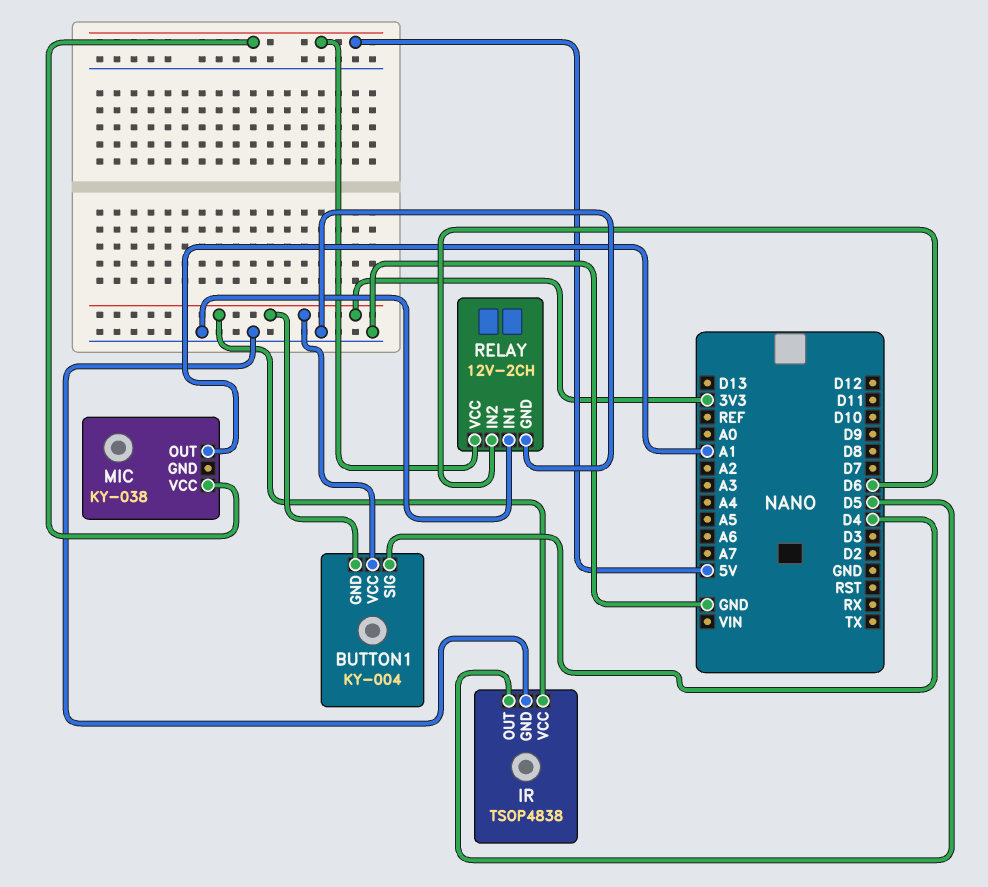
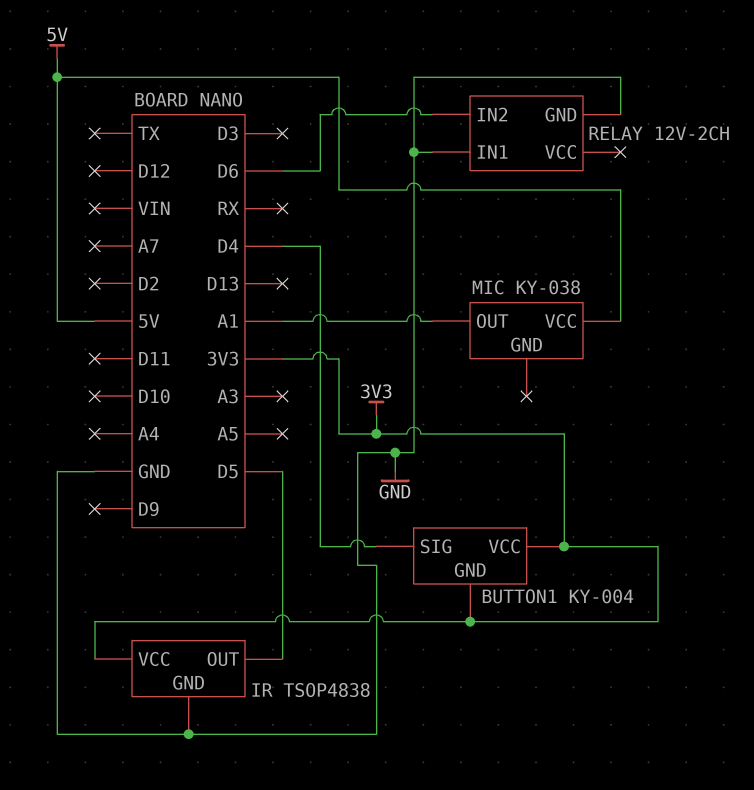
RELAY pin VCC: 5V -> none

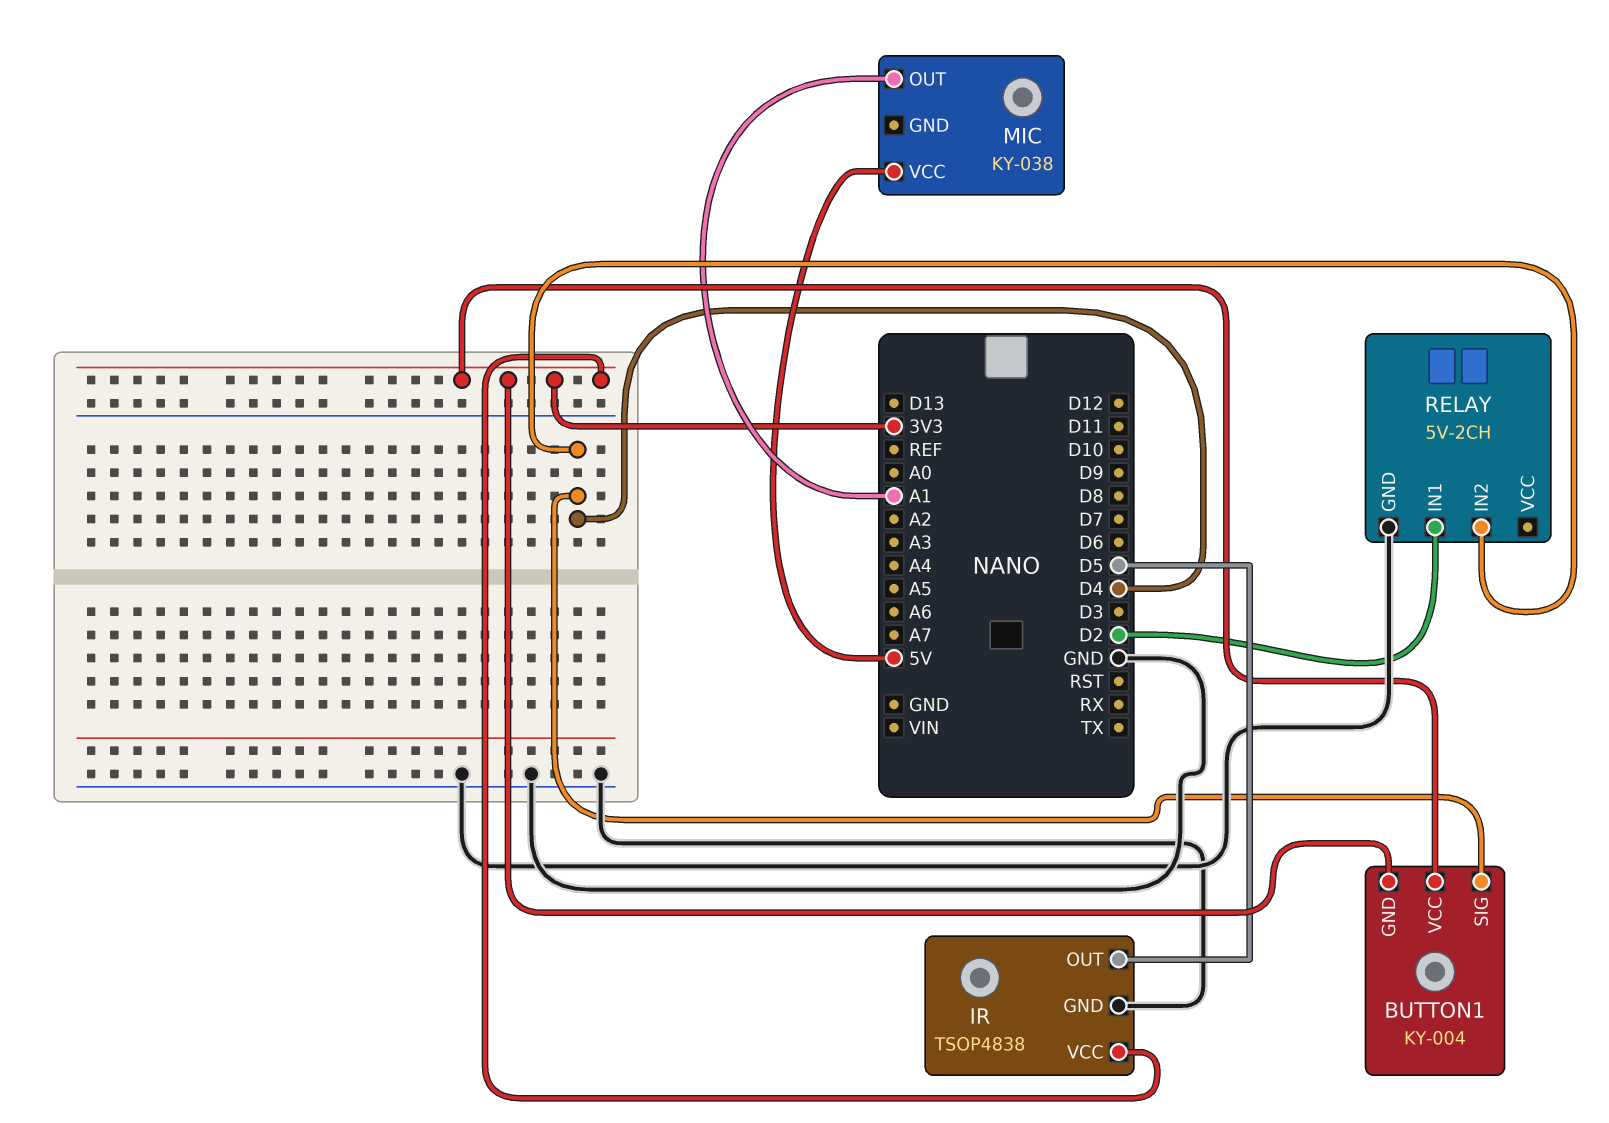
RELAY: 12V-2CH -> 5V-2CH
RELAY pin IN1: GND -> D2
RELAY pin IN2: D6 -> D4

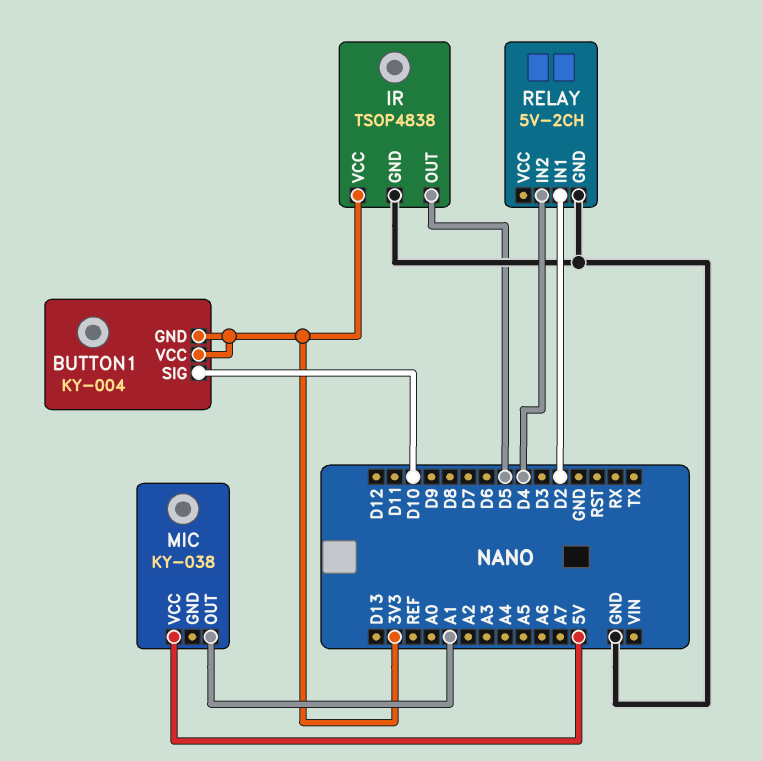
BUTTON1 pin SIG: D4 -> D10

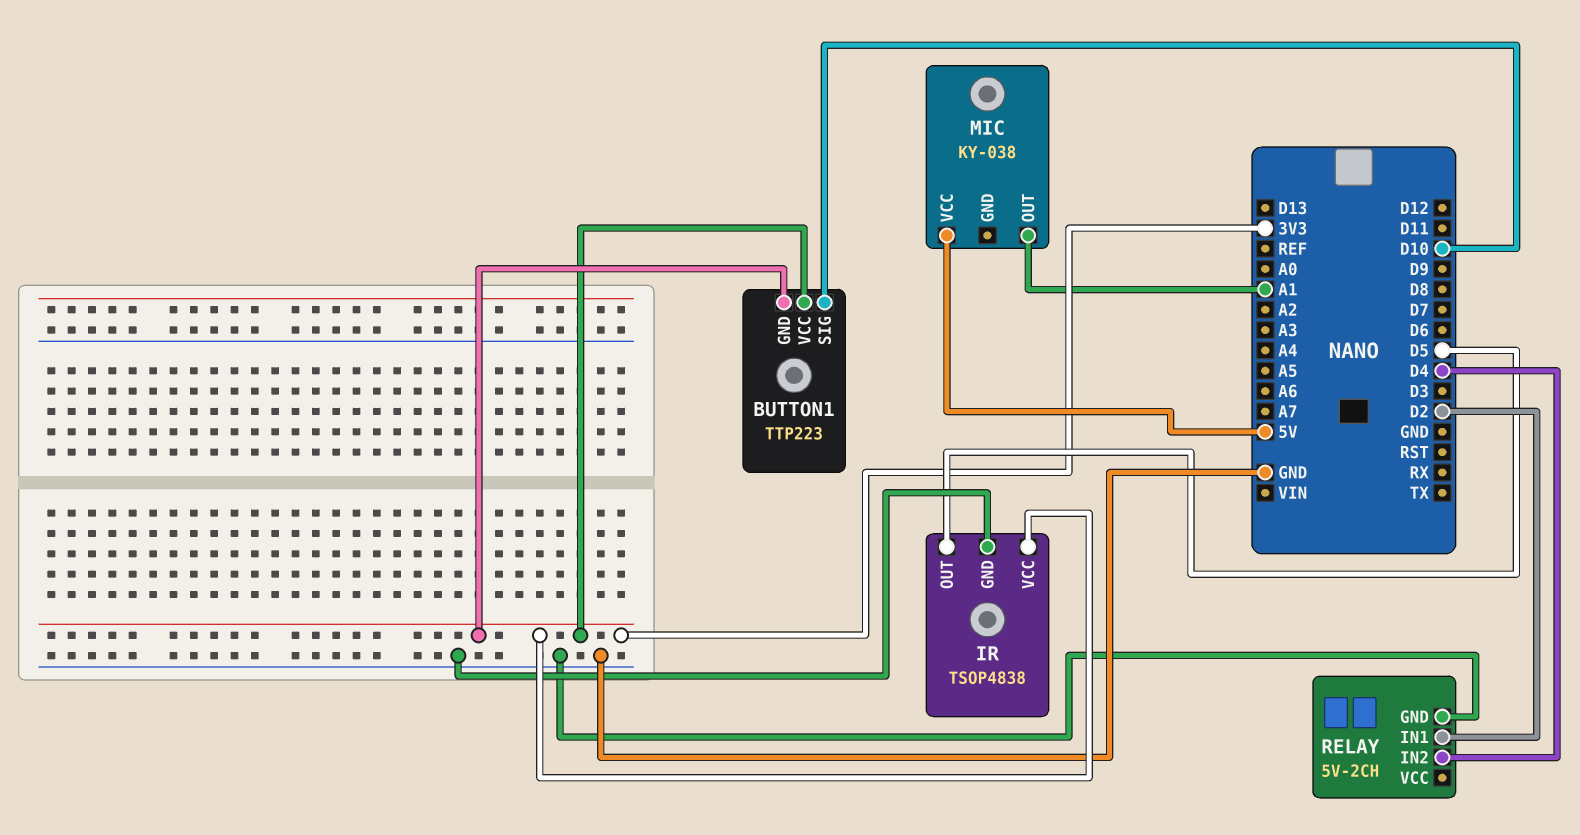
BUTTON1: KY-004 -> TTP223

